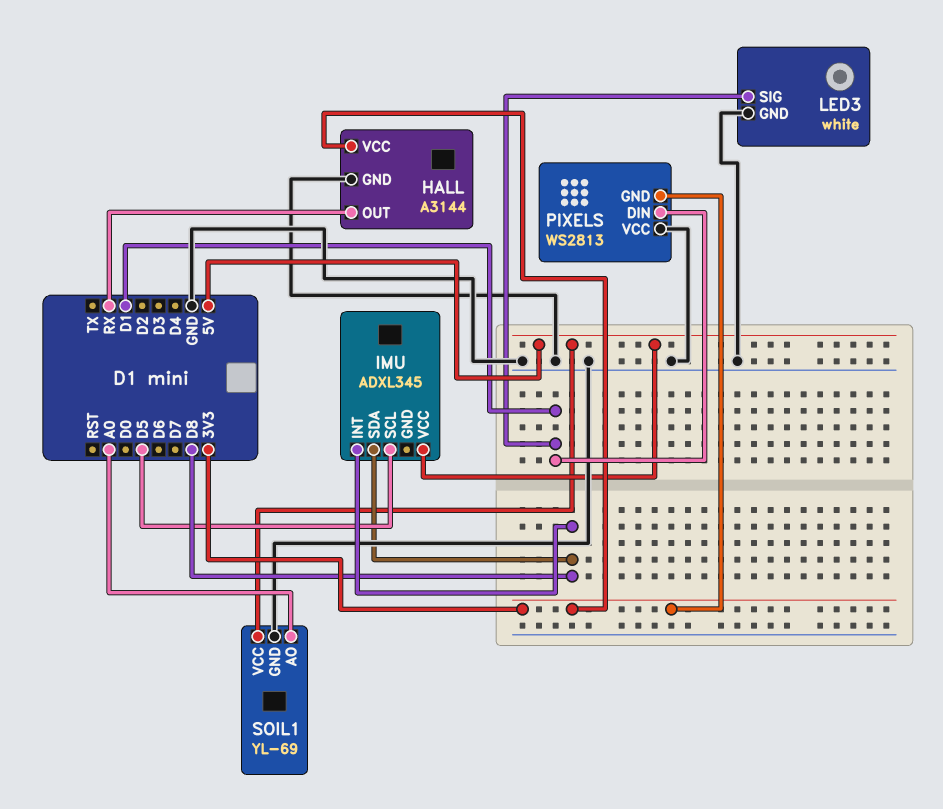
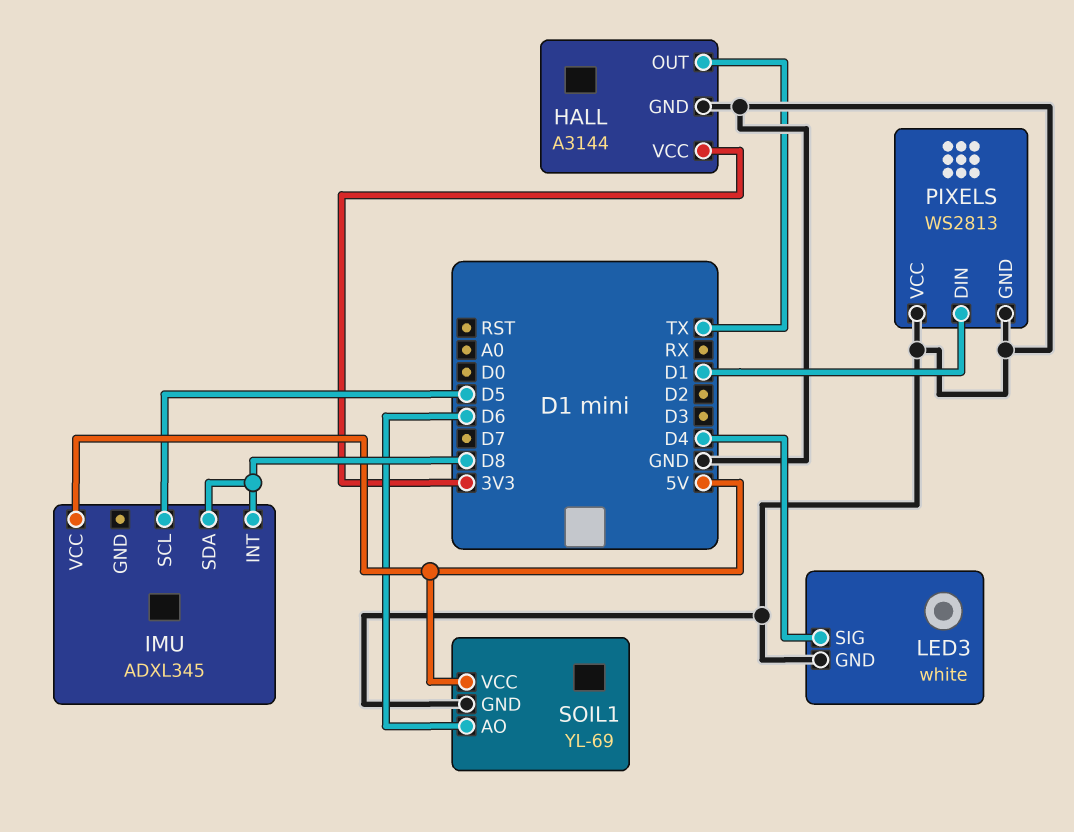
HALL pin OUT: RX -> TX
LED3 pin SIG: D1 -> D4
PIXELS pin GND: 3V3 -> GND
SOIL1 pin AO: A0 -> D6

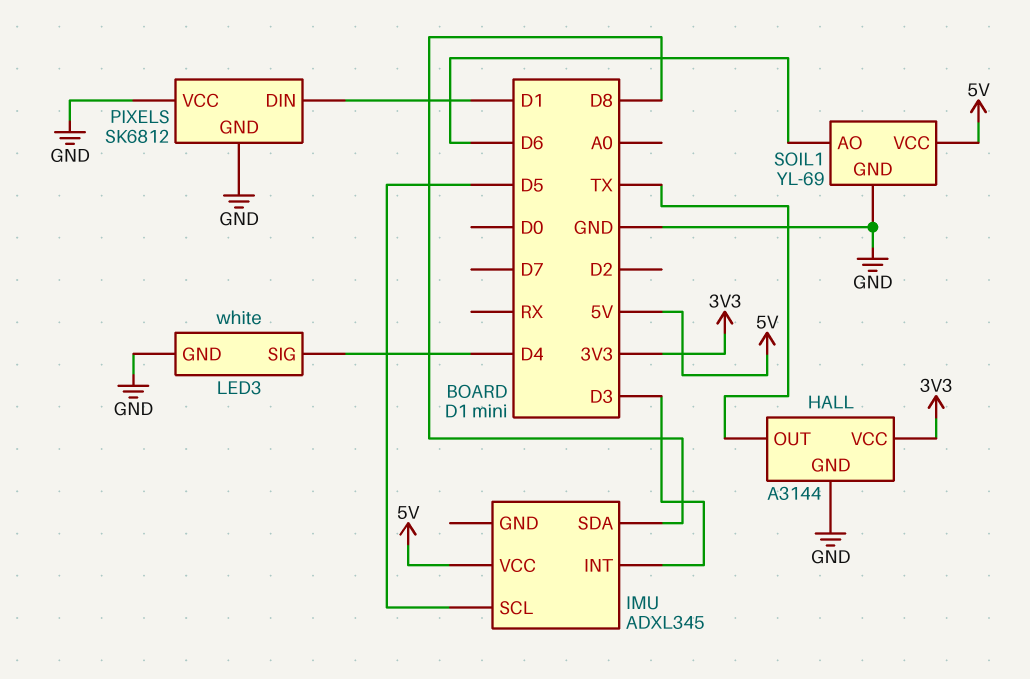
IMU pin INT: D8 -> D3
PIXELS: WS2813 -> SK6812

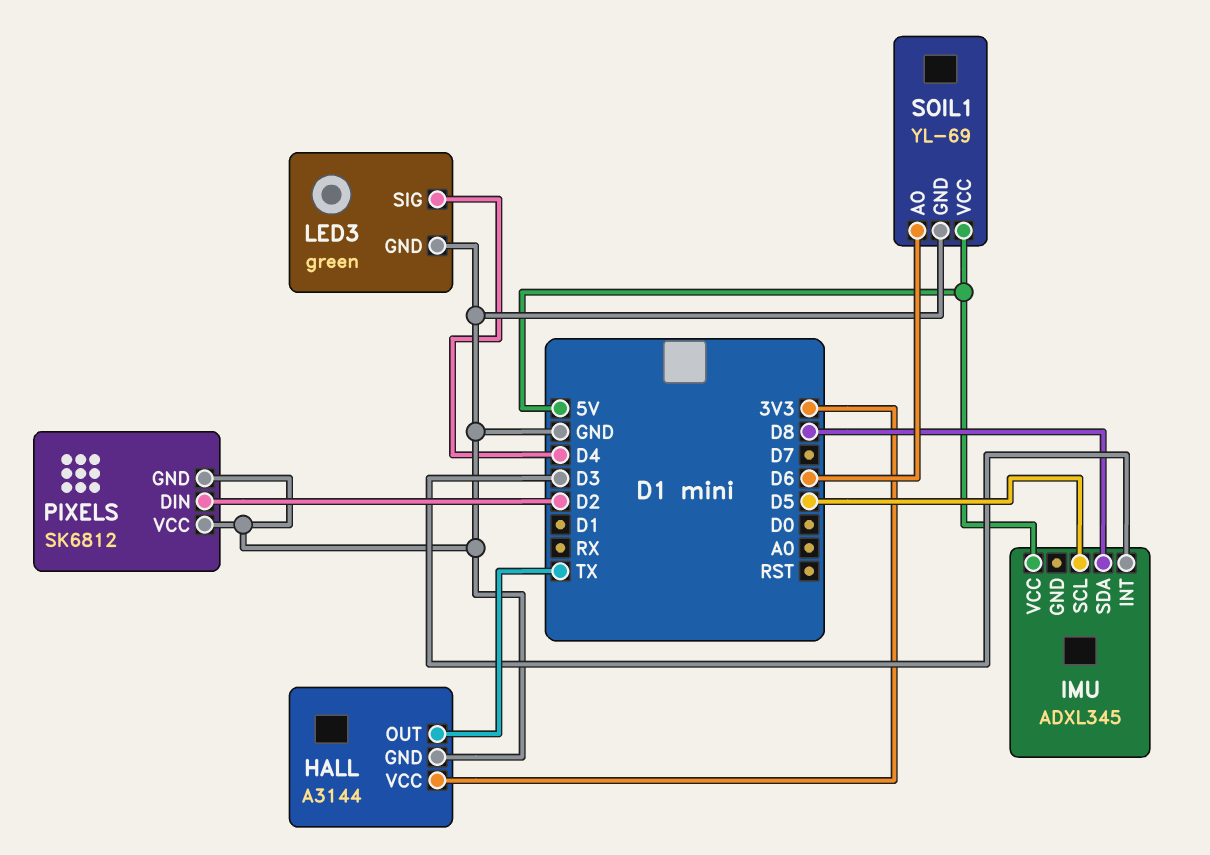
LED3: white -> green
PIXELS pin DIN: D1 -> D2

